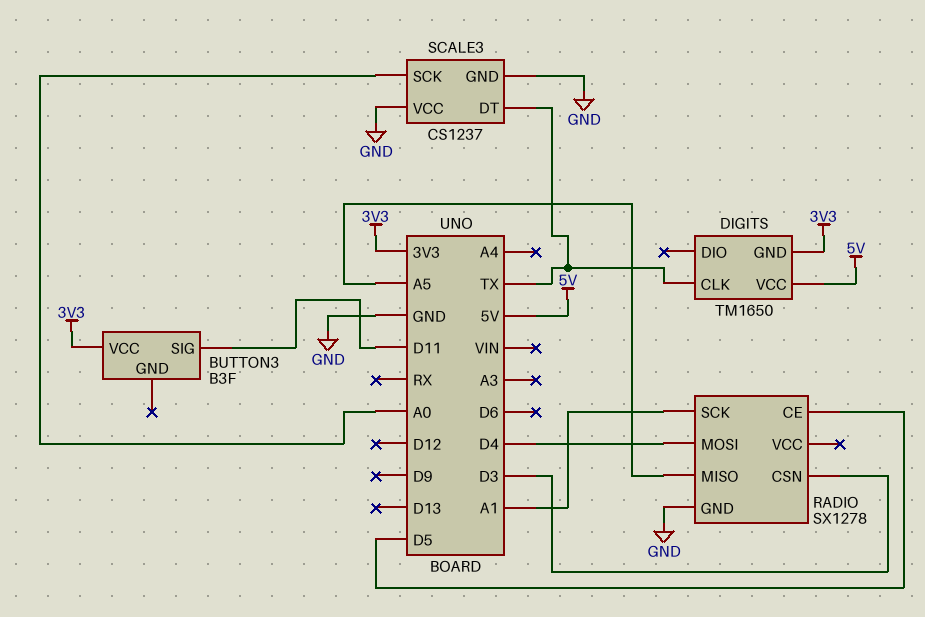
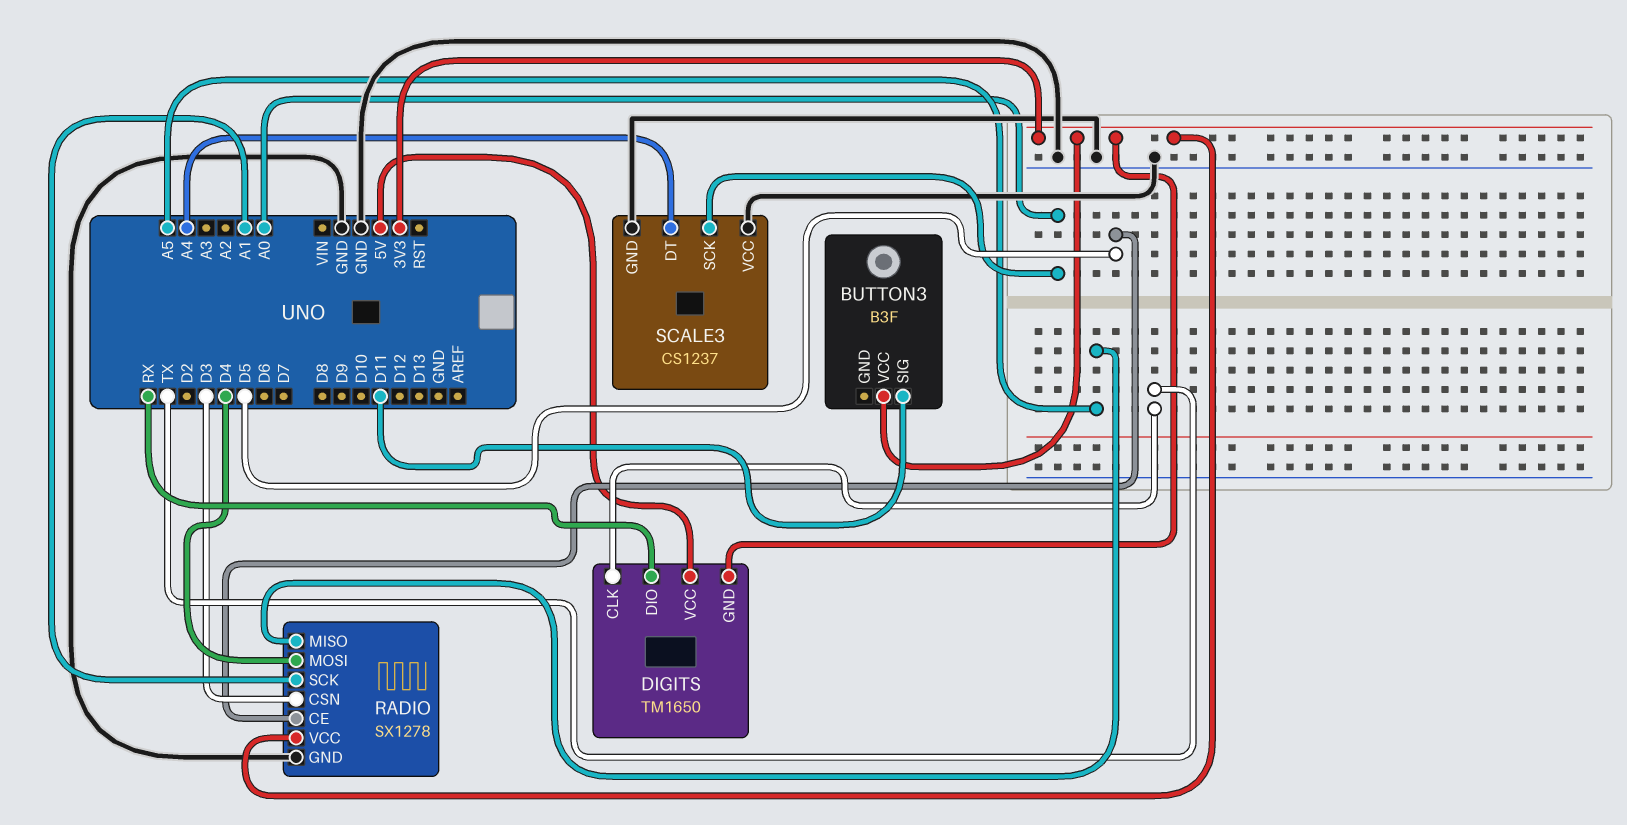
DIGITS pin DIO: none -> RX
RADIO pin VCC: none -> 3V3
SCALE3 pin DT: TX -> A4

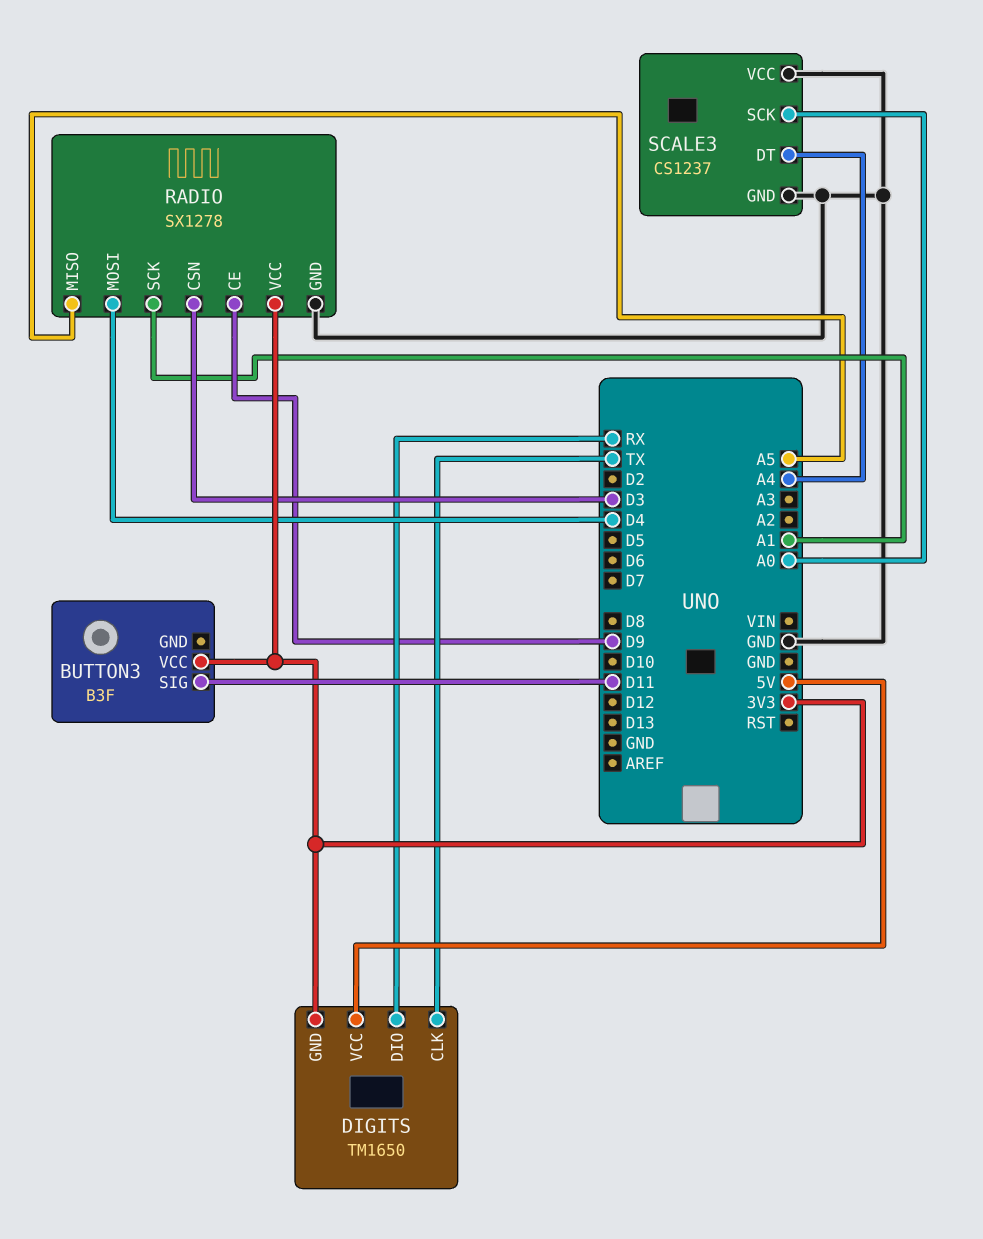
RADIO pin CE: D5 -> D9

